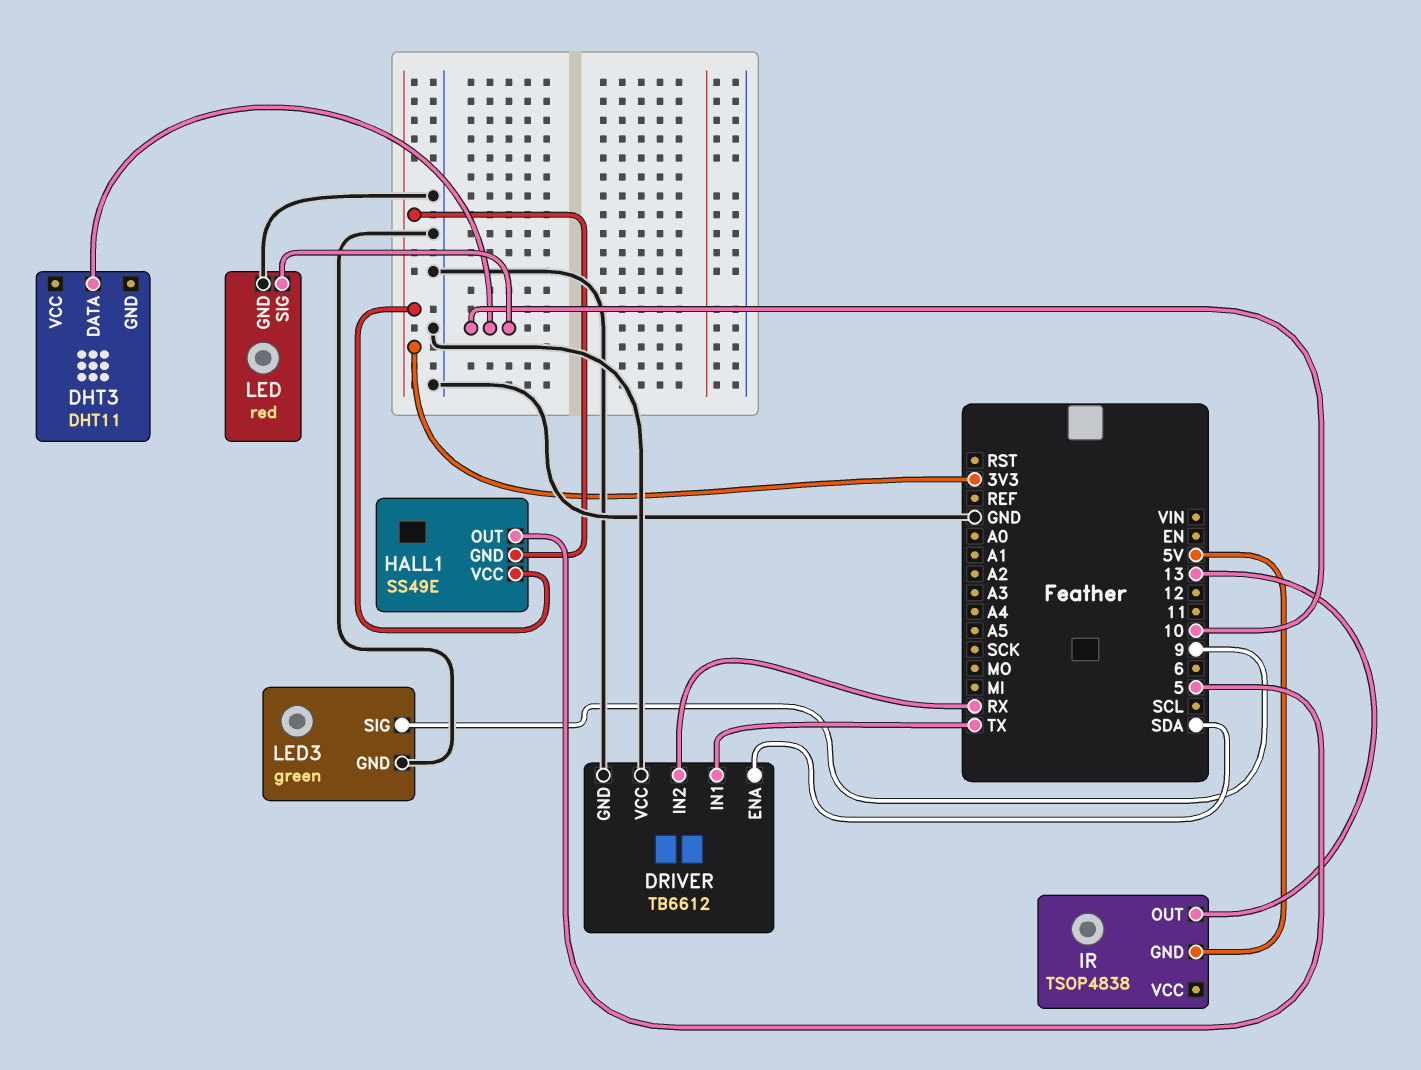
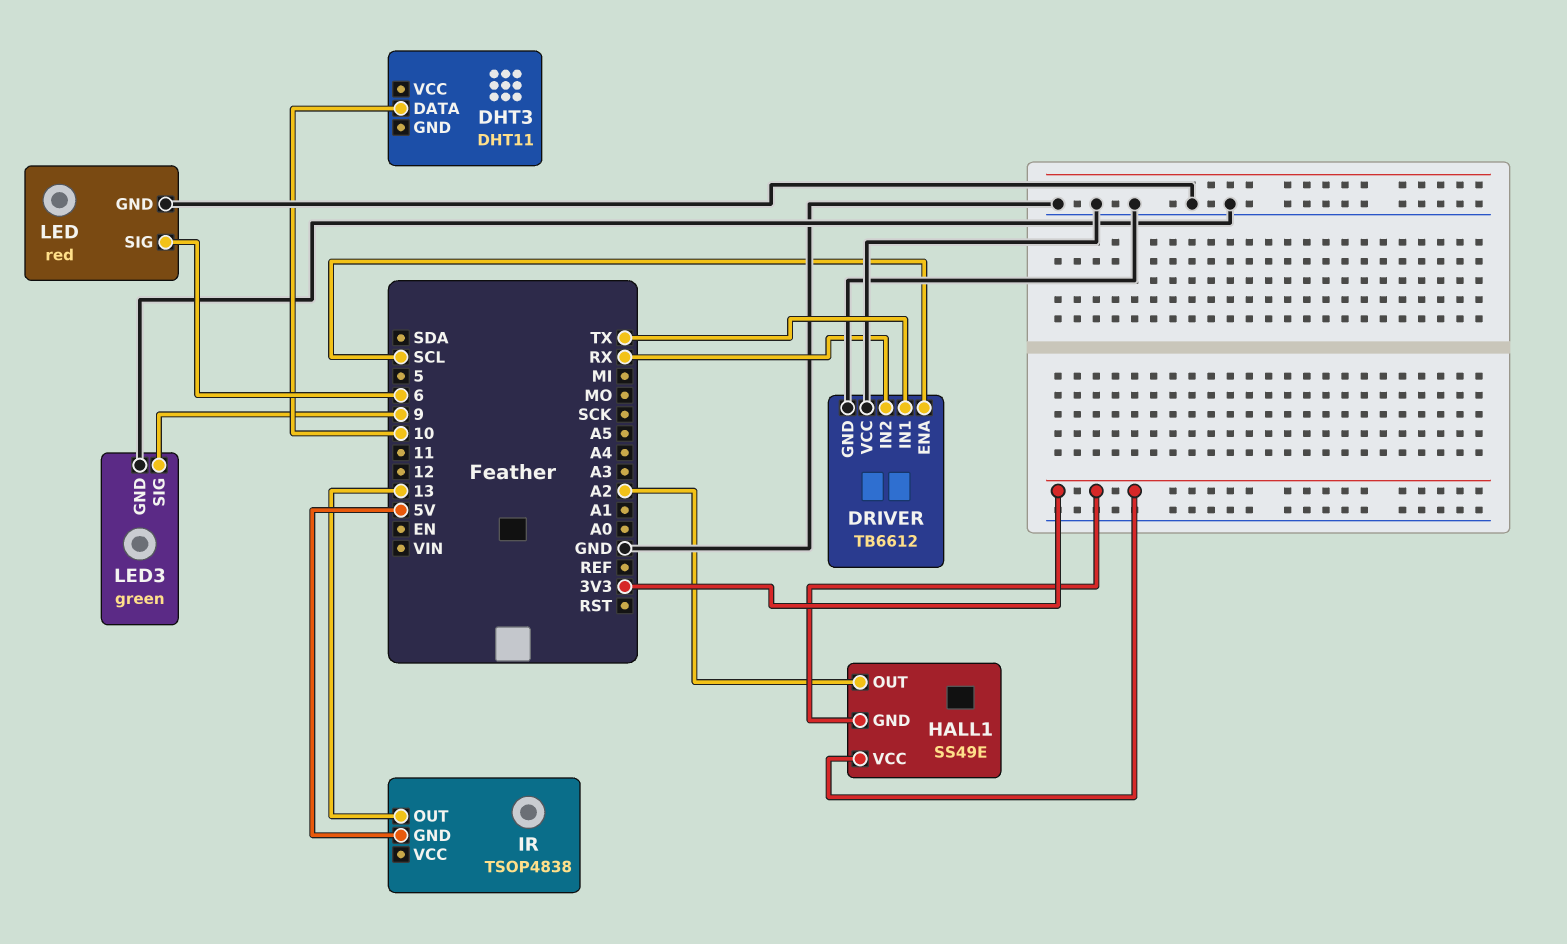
DRIVER pin ENA: SDA -> SCL
HALL1 pin OUT: 5 -> A2
LED pin SIG: 10 -> 6

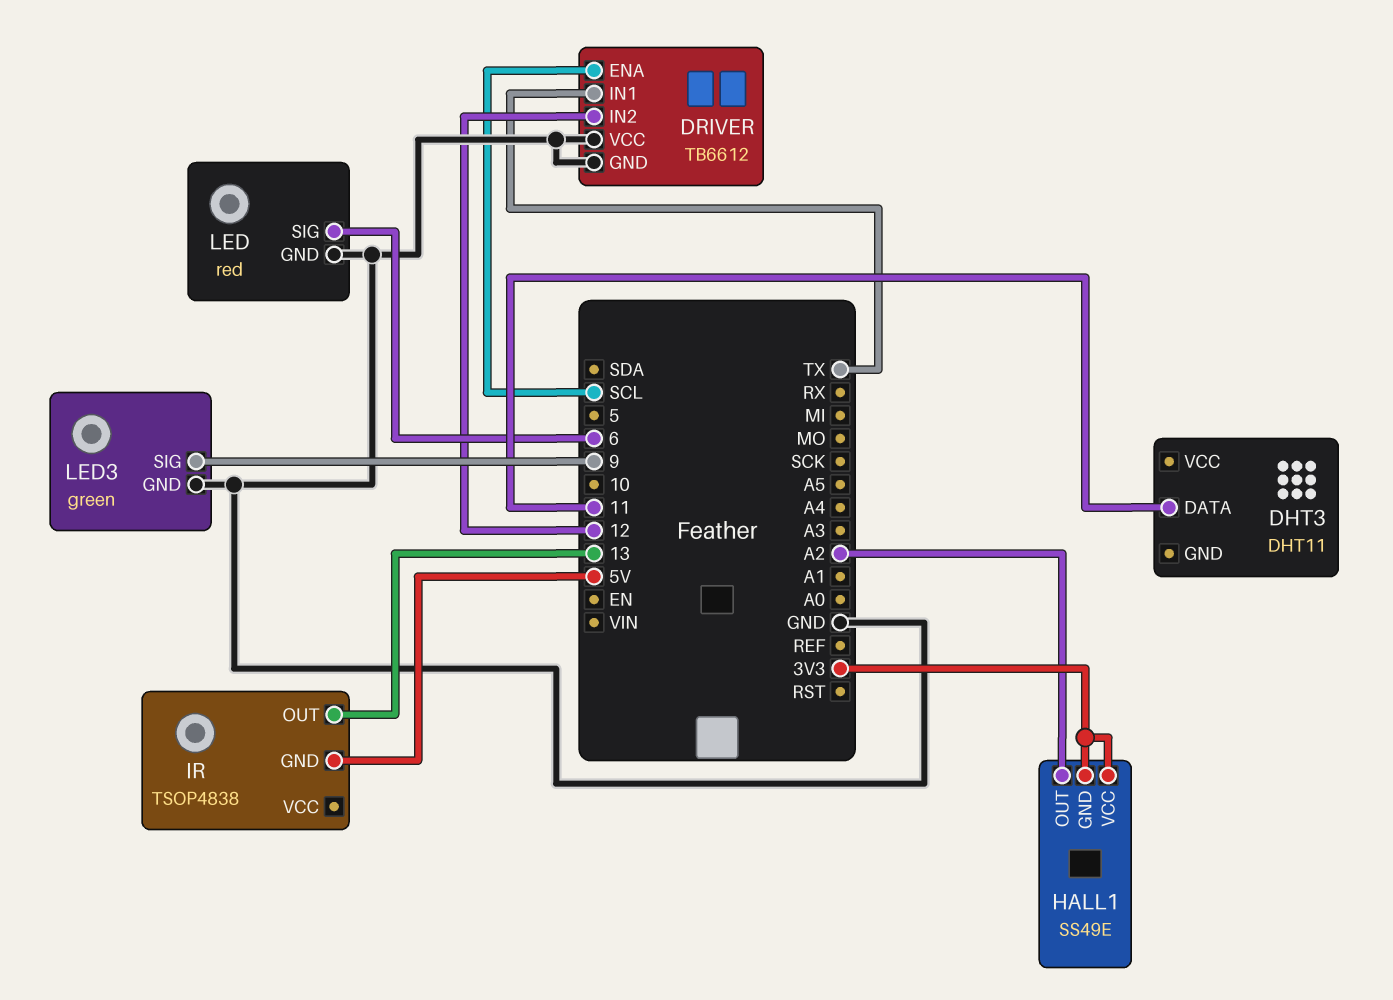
DHT3 pin DATA: 10 -> 11
DRIVER pin IN2: RX -> 12

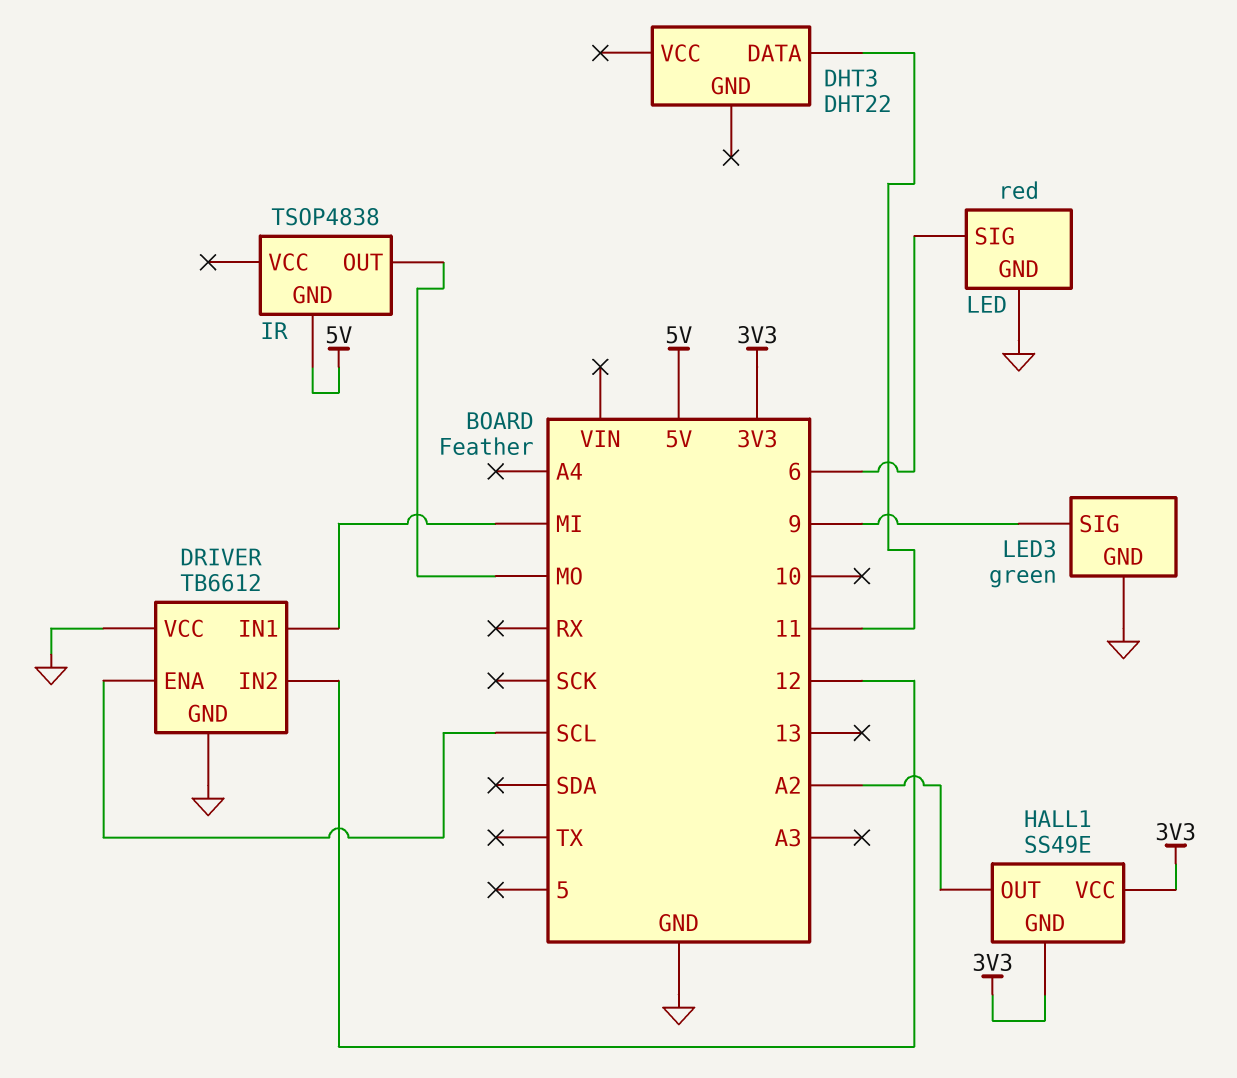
DHT3: DHT11 -> DHT22
DRIVER pin IN1: TX -> MI
IR pin OUT: 13 -> MO

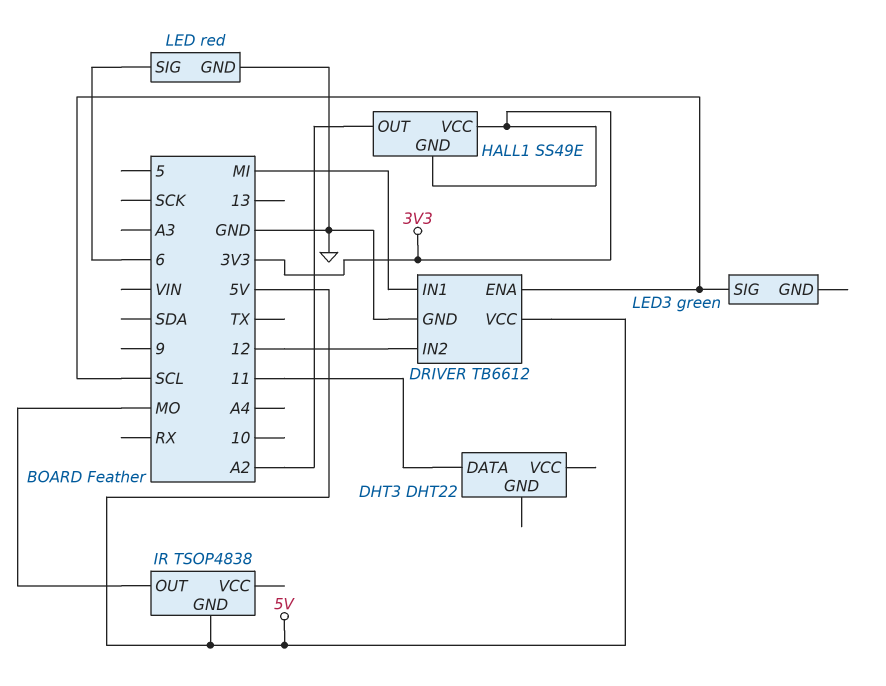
DRIVER pin VCC: GND -> 5V
LED3 pin GND: GND -> none
LED3 pin SIG: 9 -> SCL

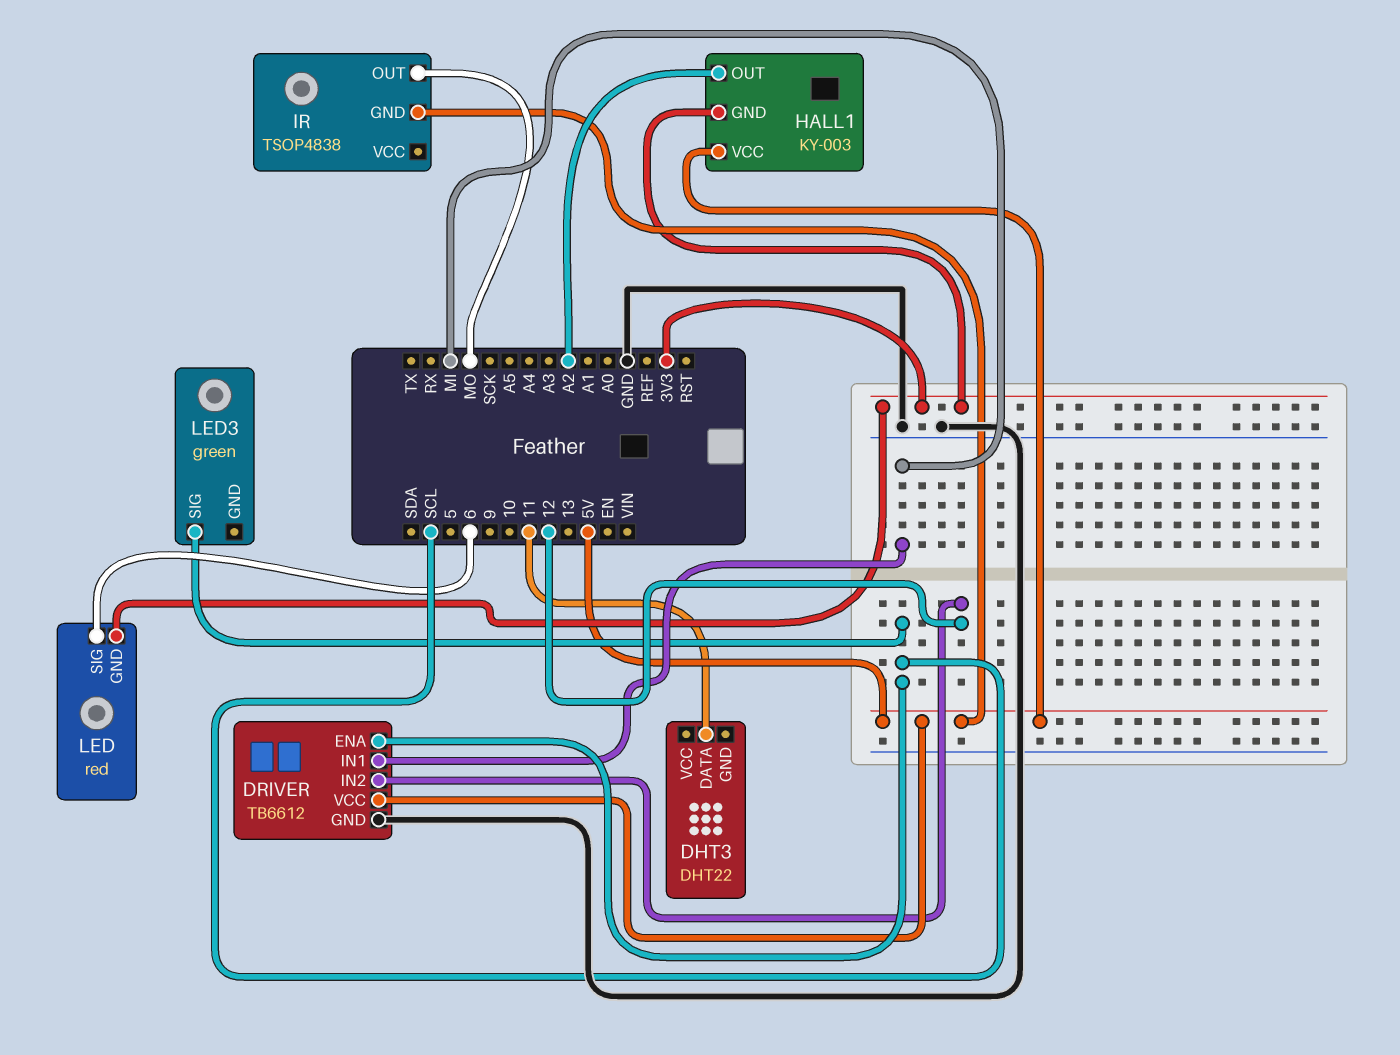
HALL1: SS49E -> KY-003
HALL1 pin VCC: 3V3 -> 5V
LED pin GND: GND -> 3V3

